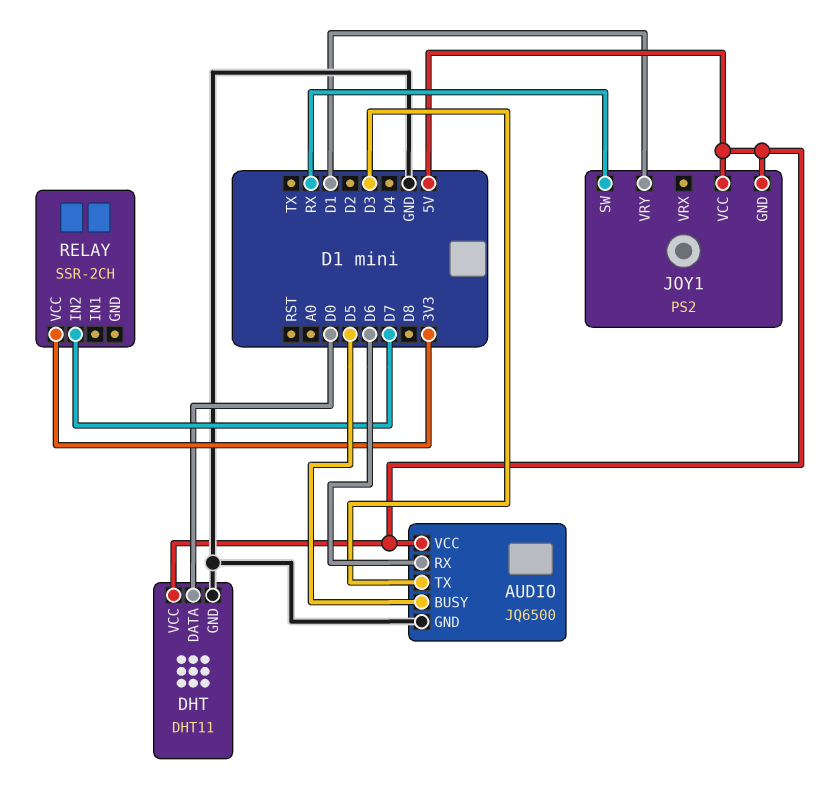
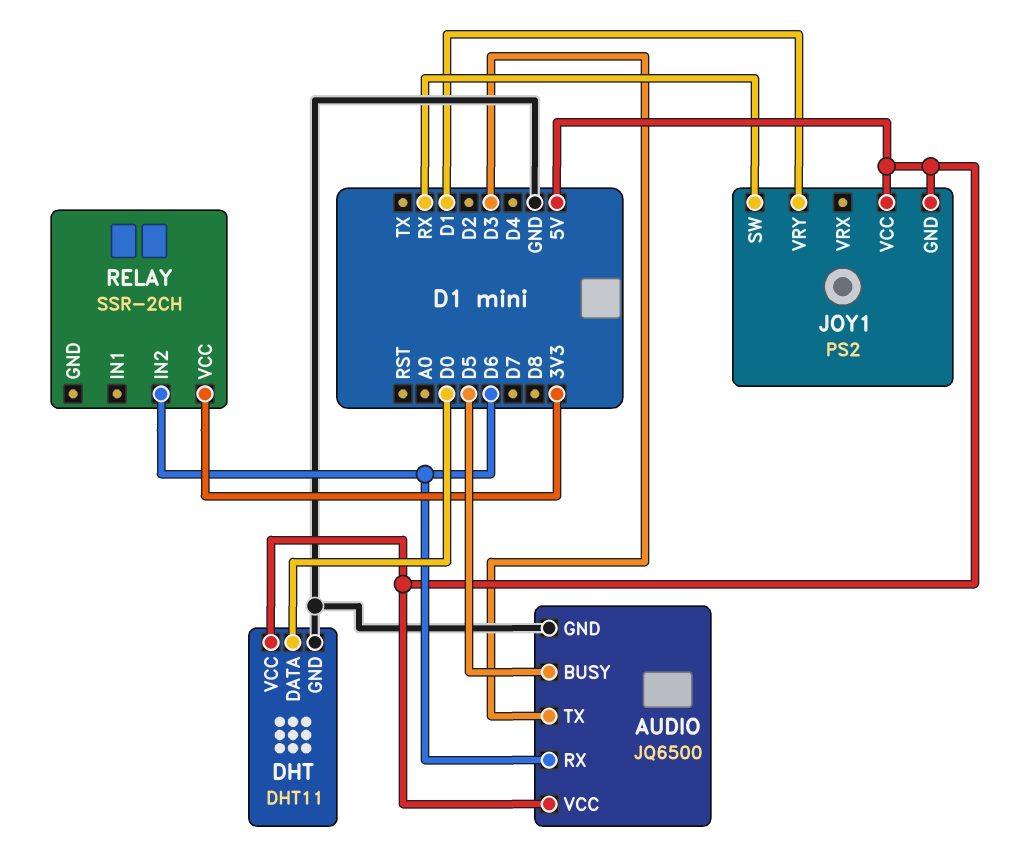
RELAY pin IN2: D7 -> D6

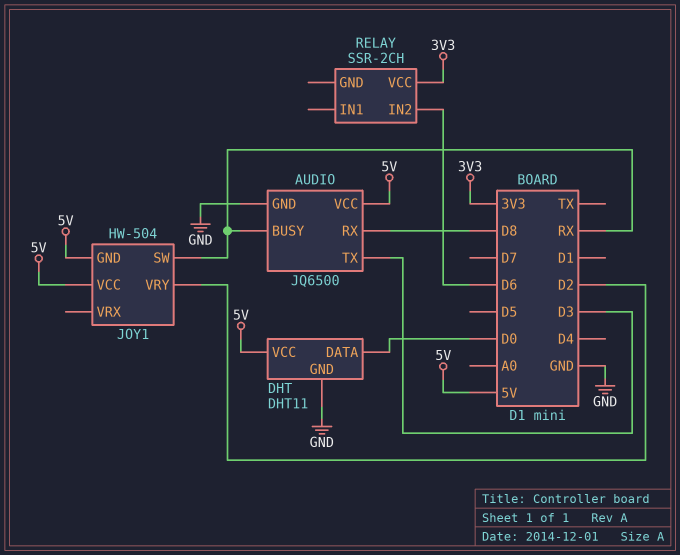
AUDIO pin BUSY: D5 -> RX
AUDIO pin RX: D6 -> D8
JOY1: PS2 -> HW-504
JOY1 pin VRY: D1 -> D2

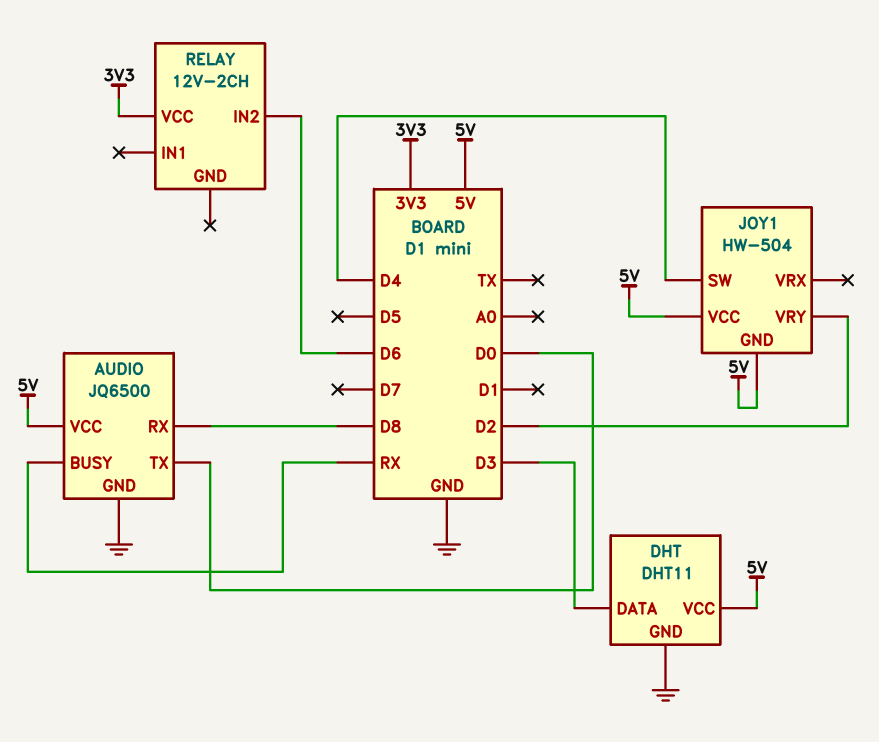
AUDIO pin TX: D3 -> D0
DHT pin DATA: D0 -> D3
JOY1 pin SW: RX -> D4
RELAY: SSR-2CH -> 12V-2CH

